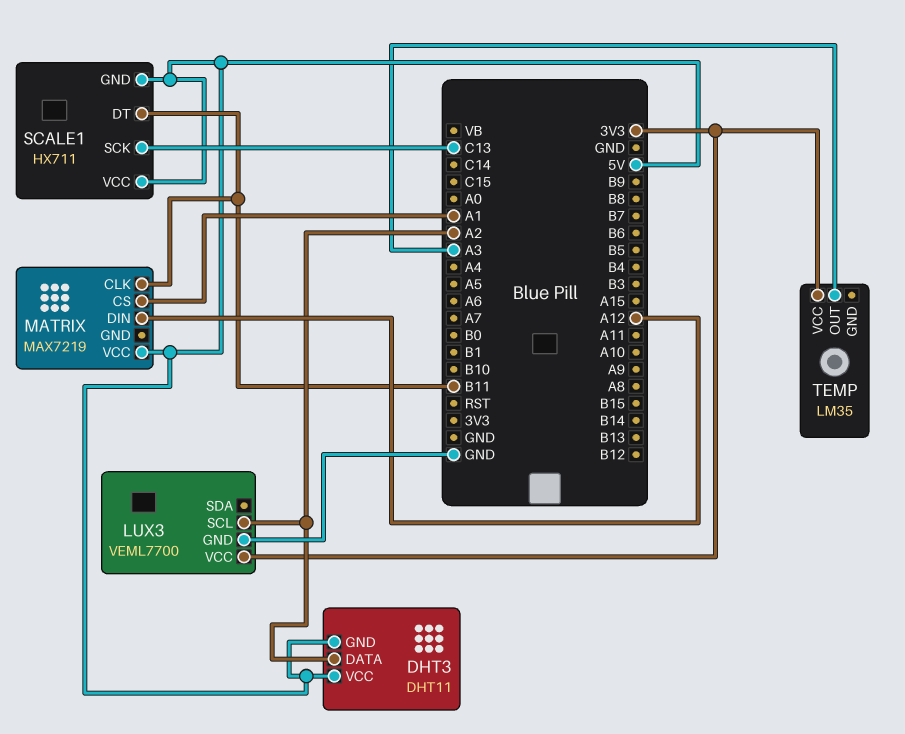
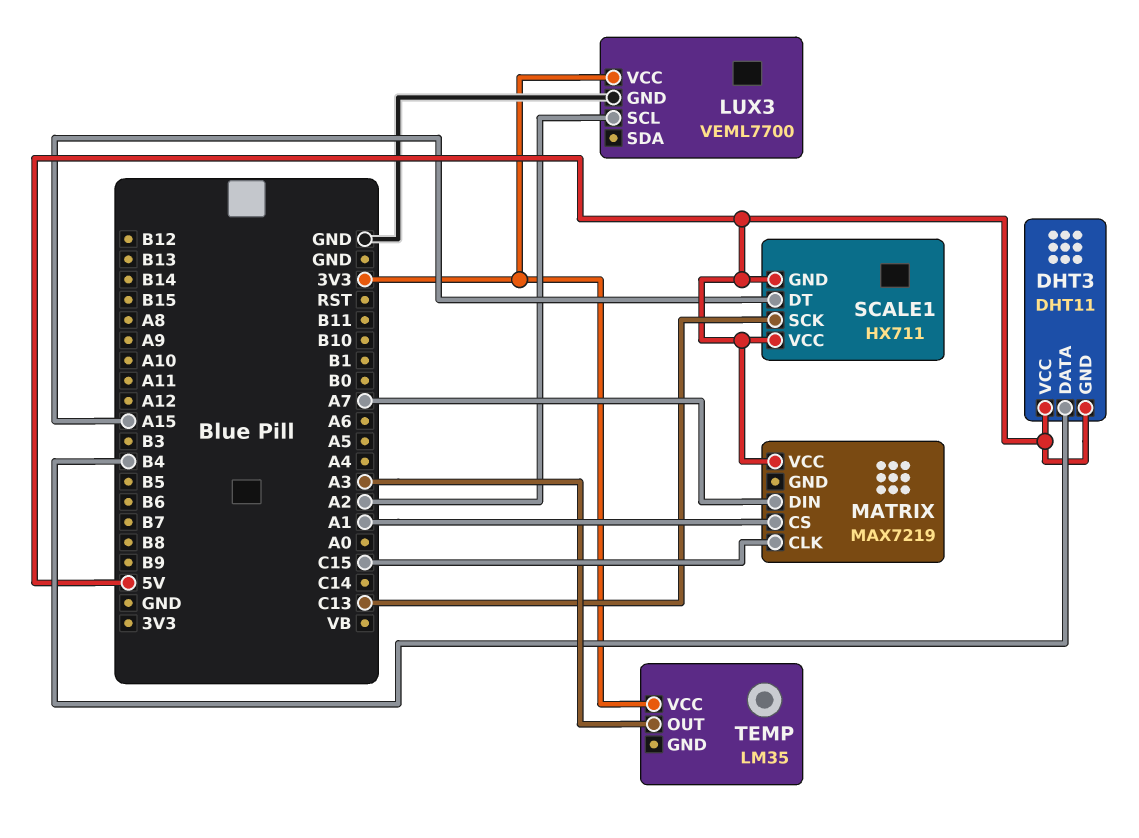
DHT3 pin DATA: A2 -> B4
MATRIX pin CLK: B11 -> C15
MATRIX pin DIN: A12 -> A7
SCALE1 pin DT: B11 -> A15

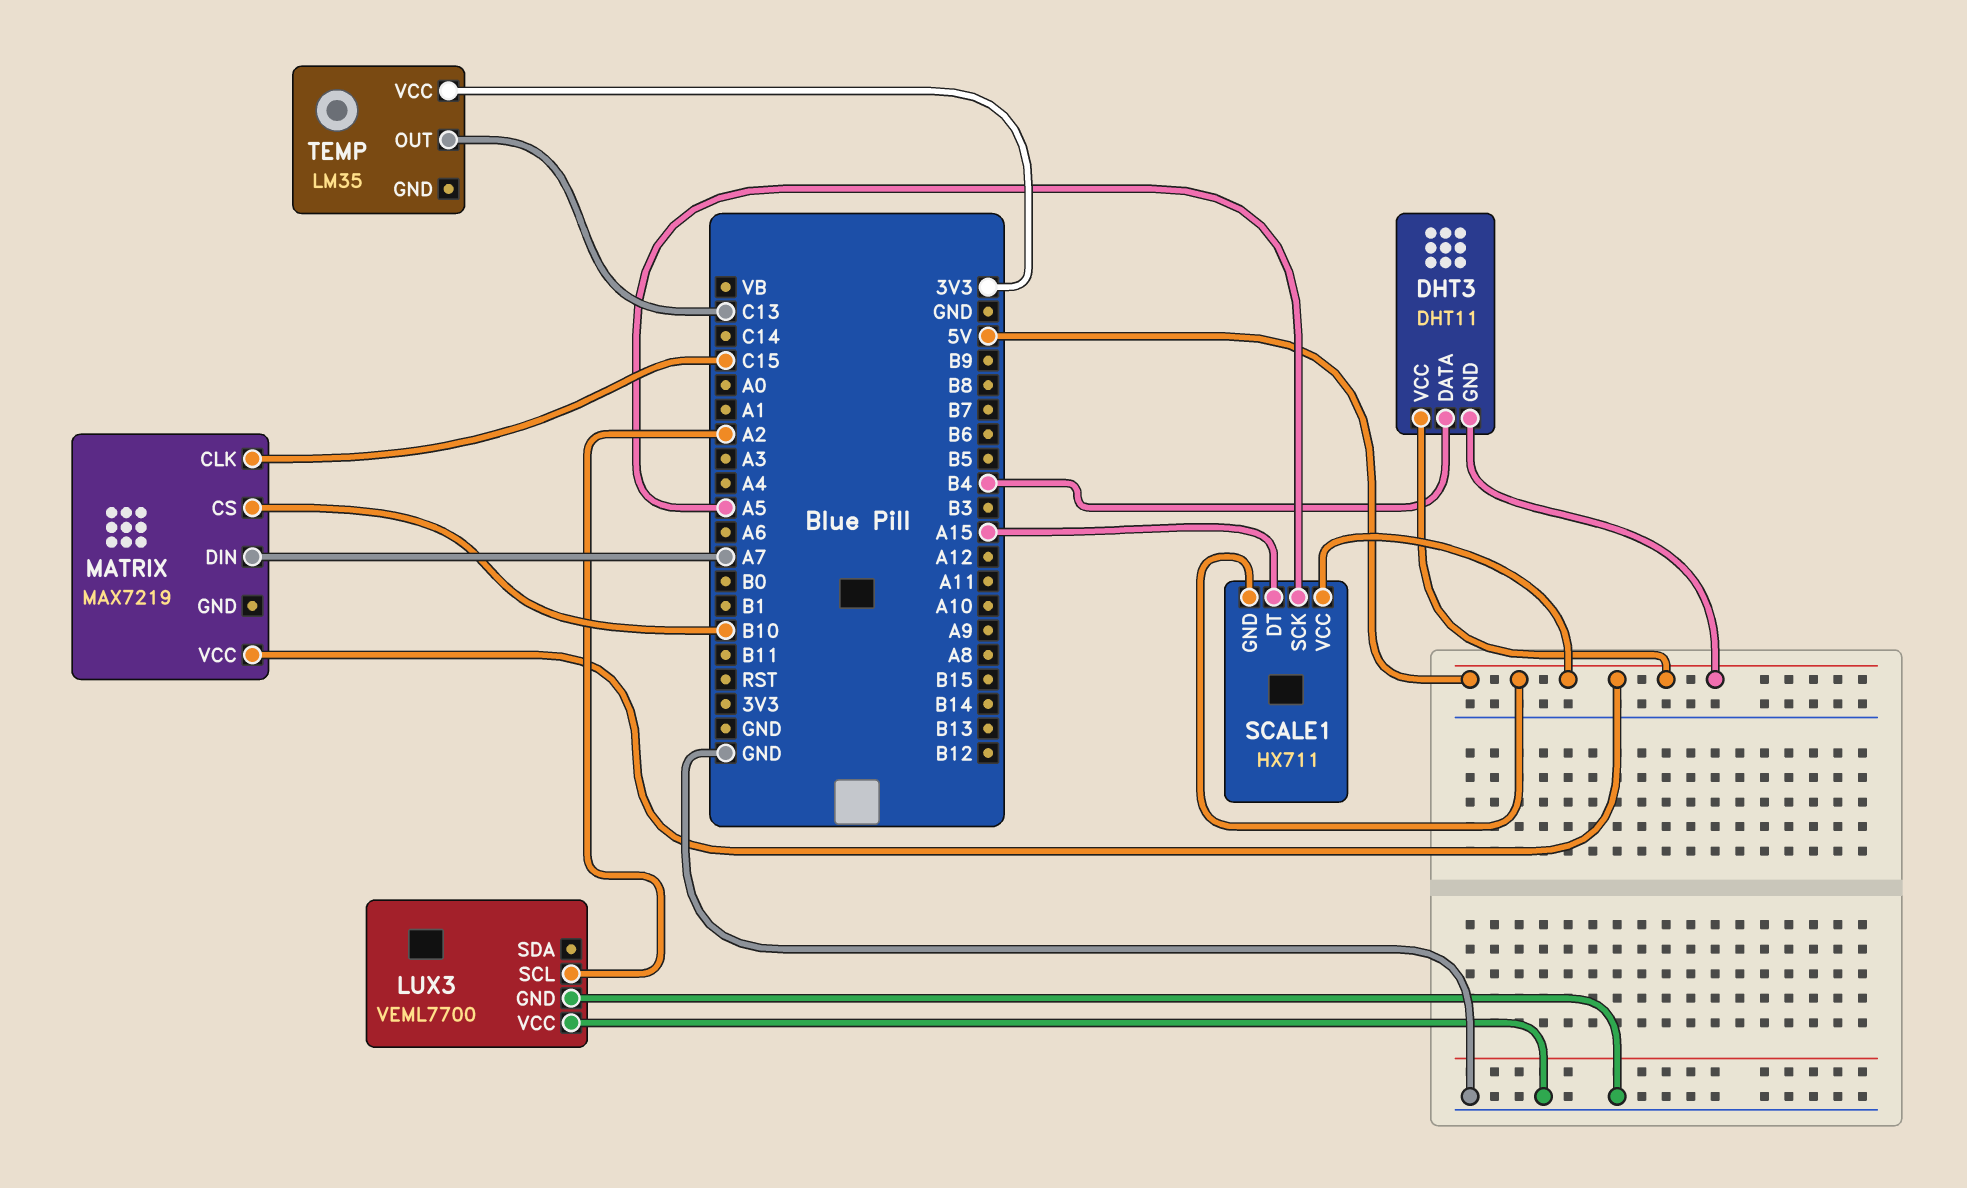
LUX3 pin VCC: 3V3 -> GND
MATRIX pin CS: A1 -> B10
SCALE1 pin SCK: C13 -> A5
TEMP pin OUT: A3 -> C13

